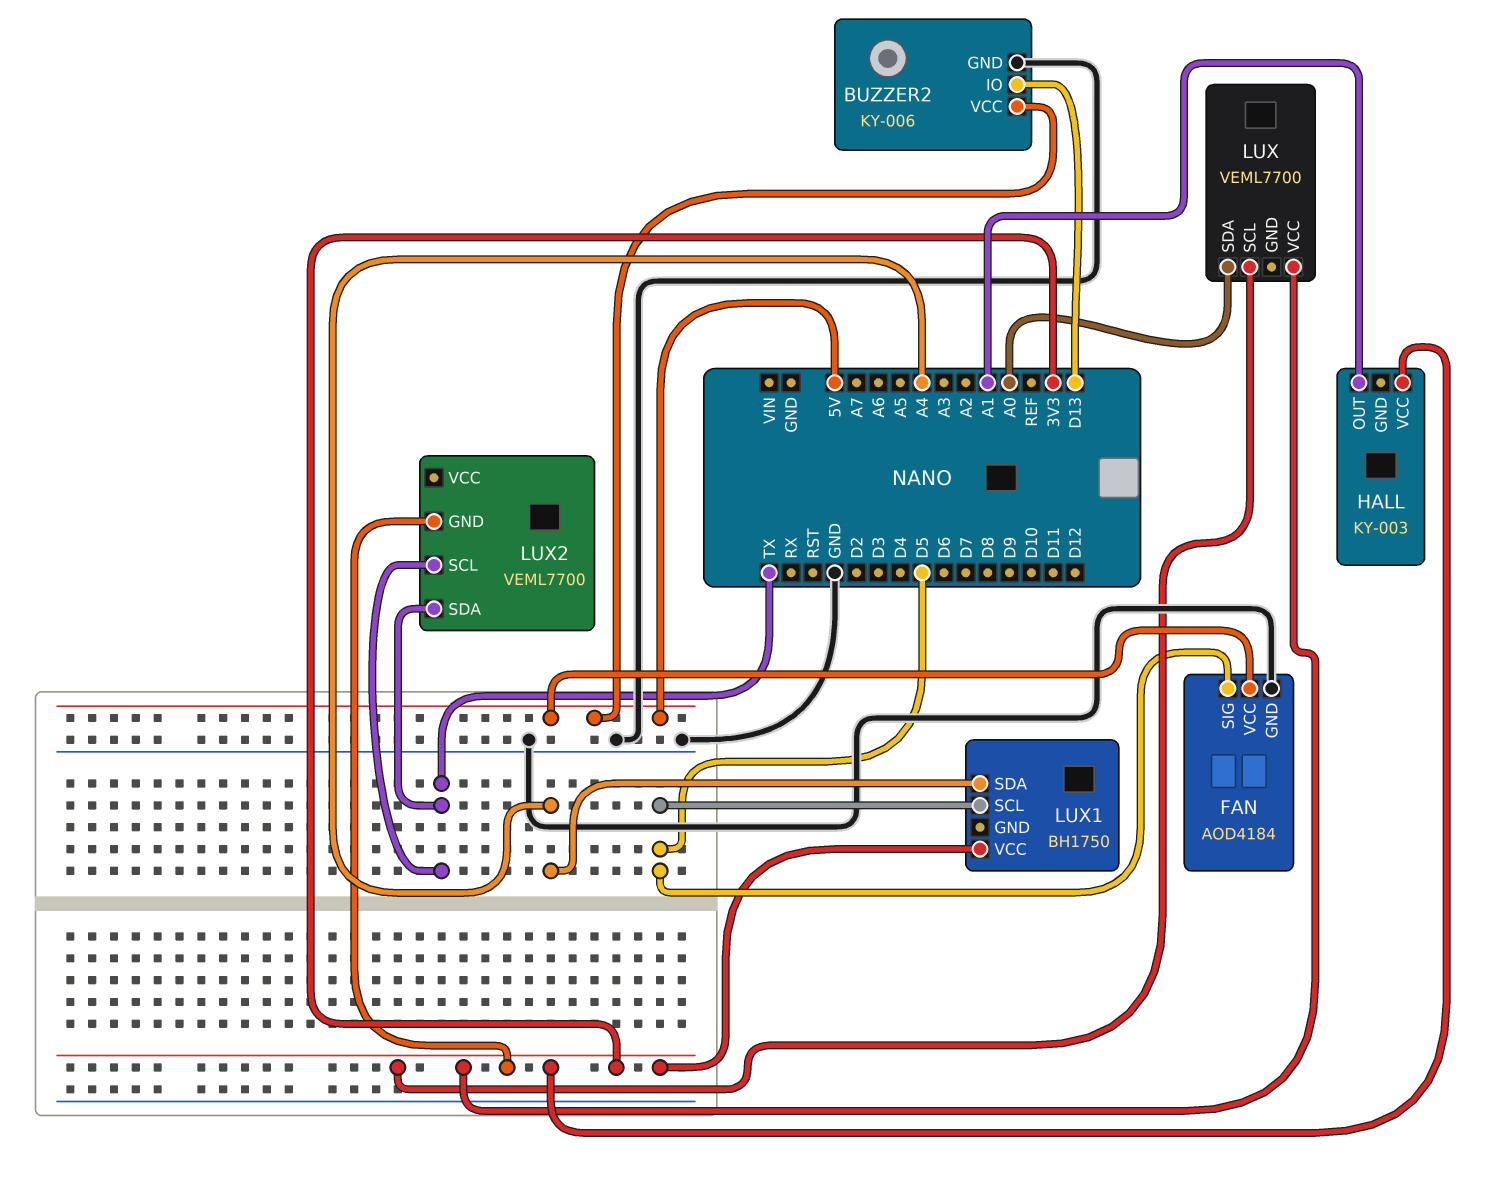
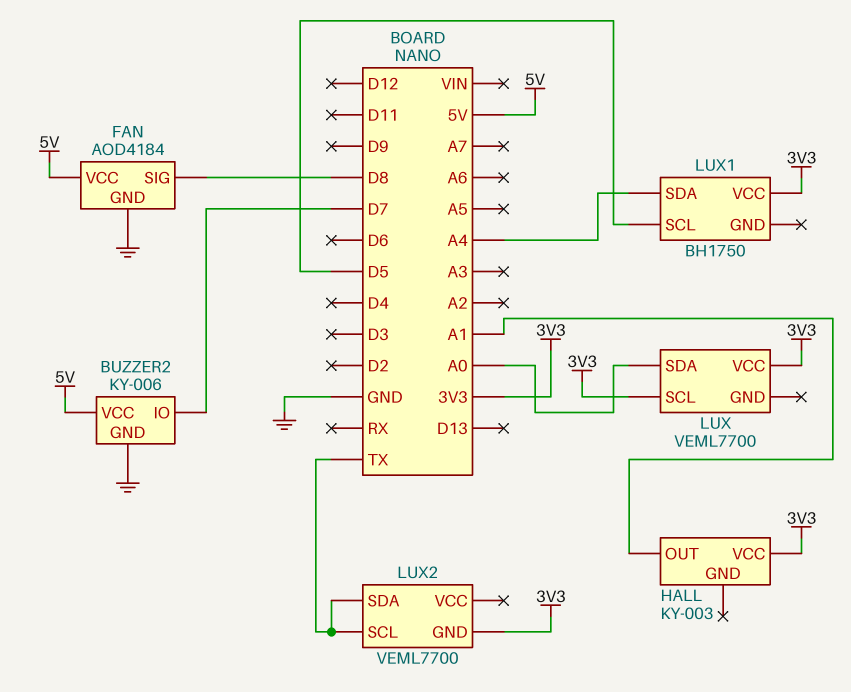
BUZZER2 pin IO: D13 -> D7
FAN pin SIG: D5 -> D8

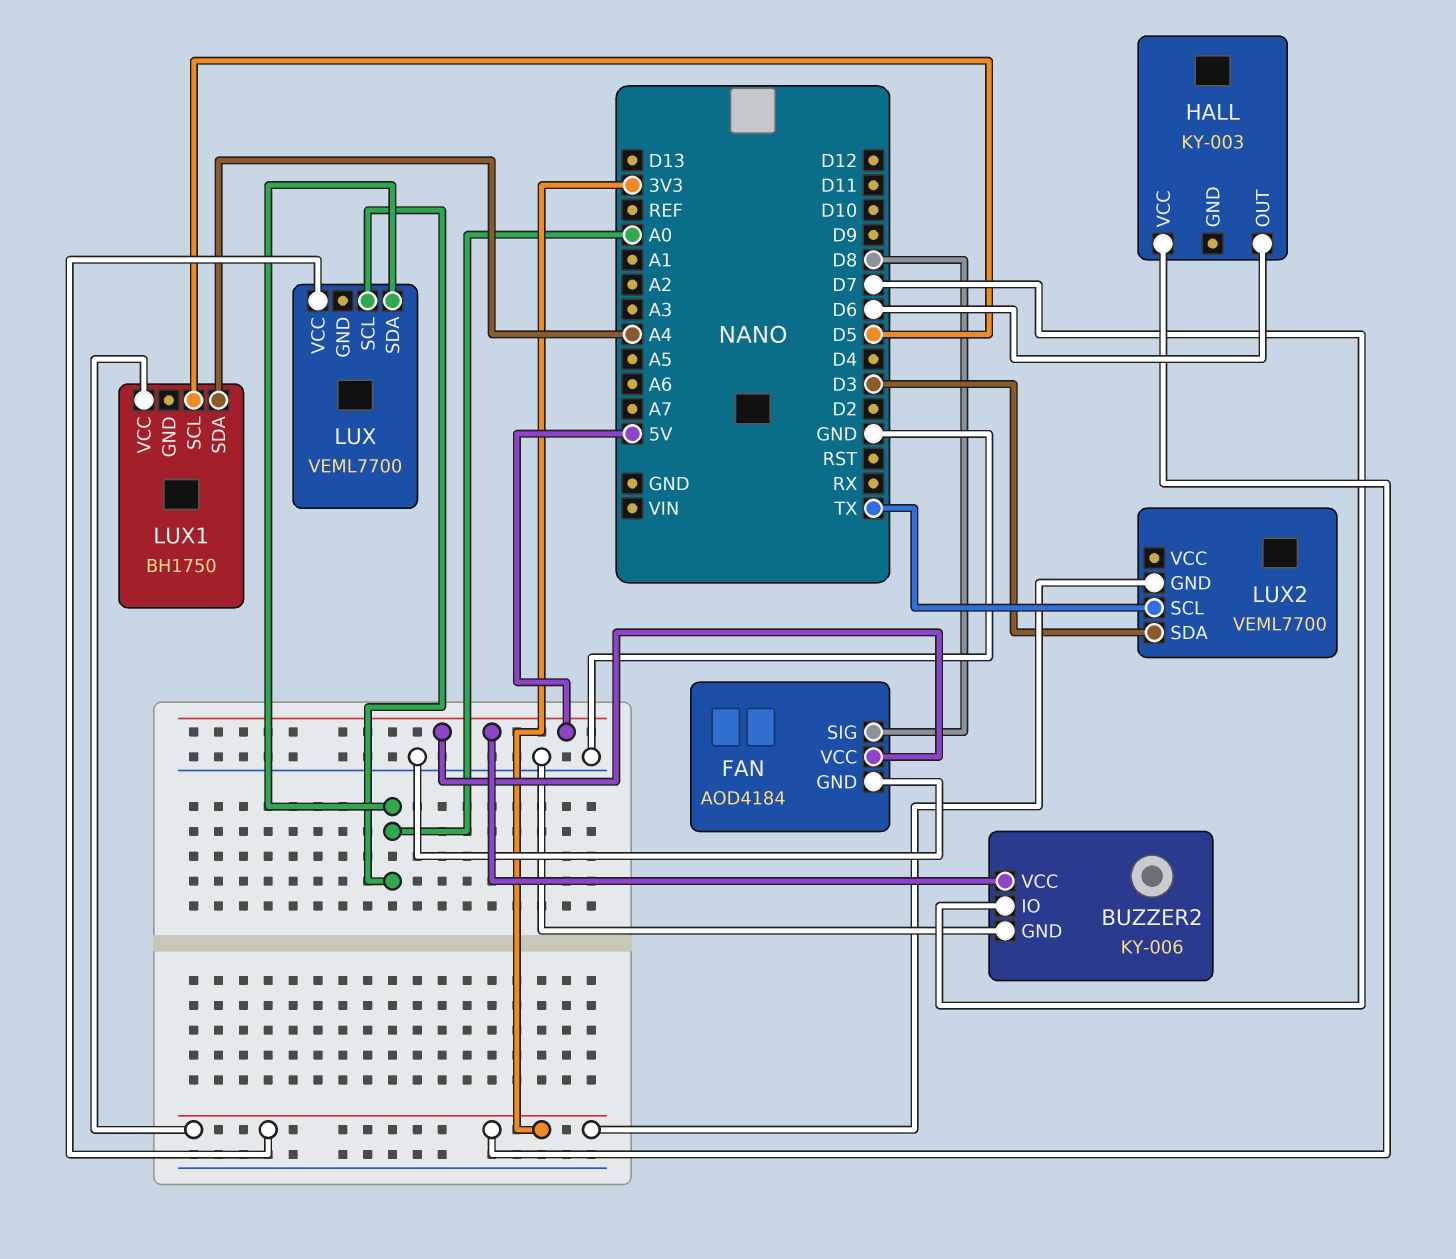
HALL pin OUT: A1 -> D6
LUX pin SCL: 3V3 -> A0
LUX2 pin SDA: TX -> D3

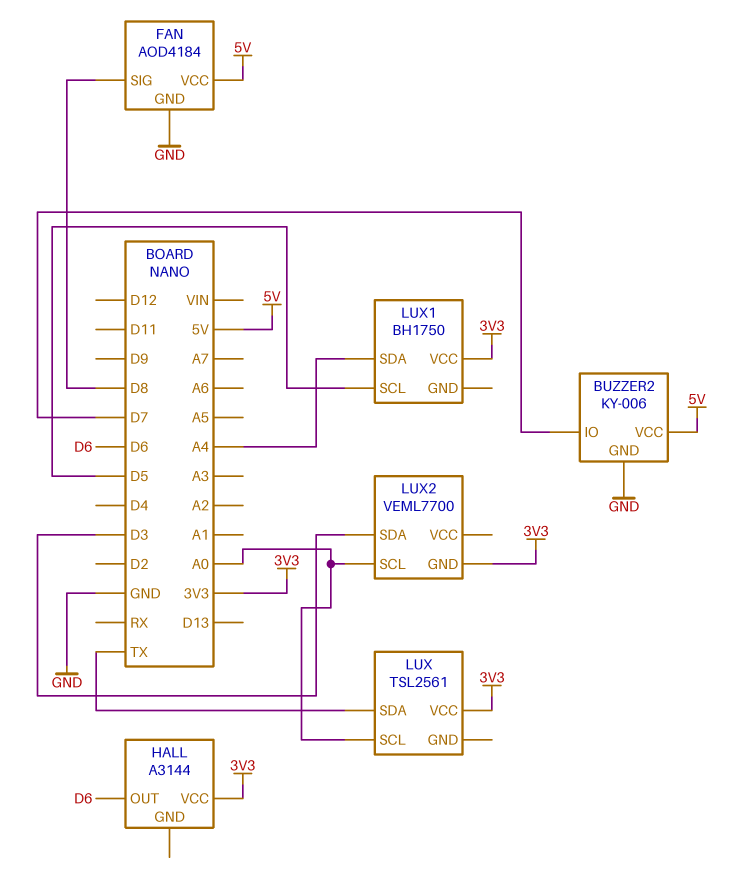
HALL: KY-003 -> A3144
LUX: VEML7700 -> TSL2561
LUX pin SDA: A0 -> TX
LUX2 pin SCL: TX -> A0

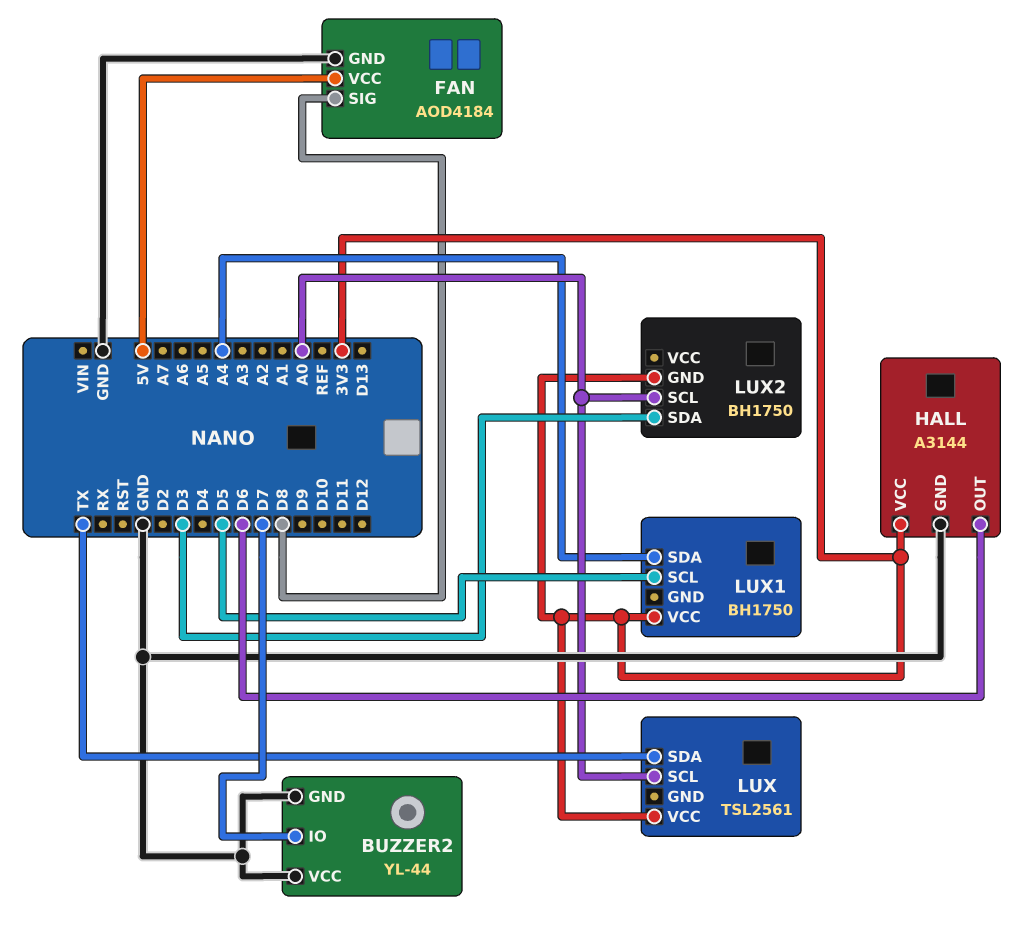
BUZZER2: KY-006 -> YL-44
BUZZER2 pin VCC: 5V -> GND
HALL pin GND: none -> GND
LUX2: VEML7700 -> BH1750

